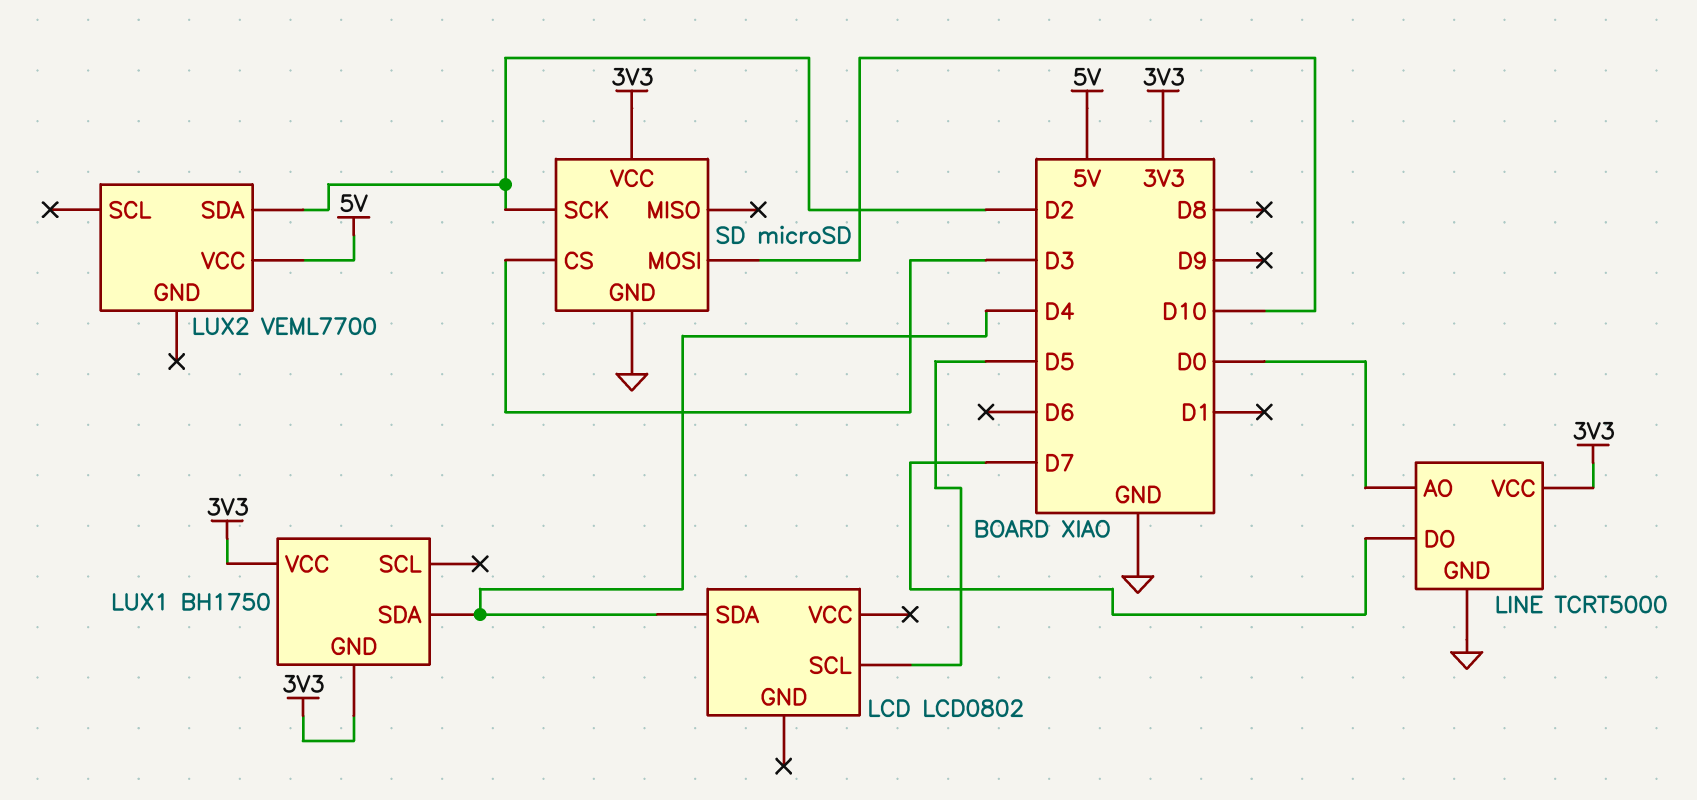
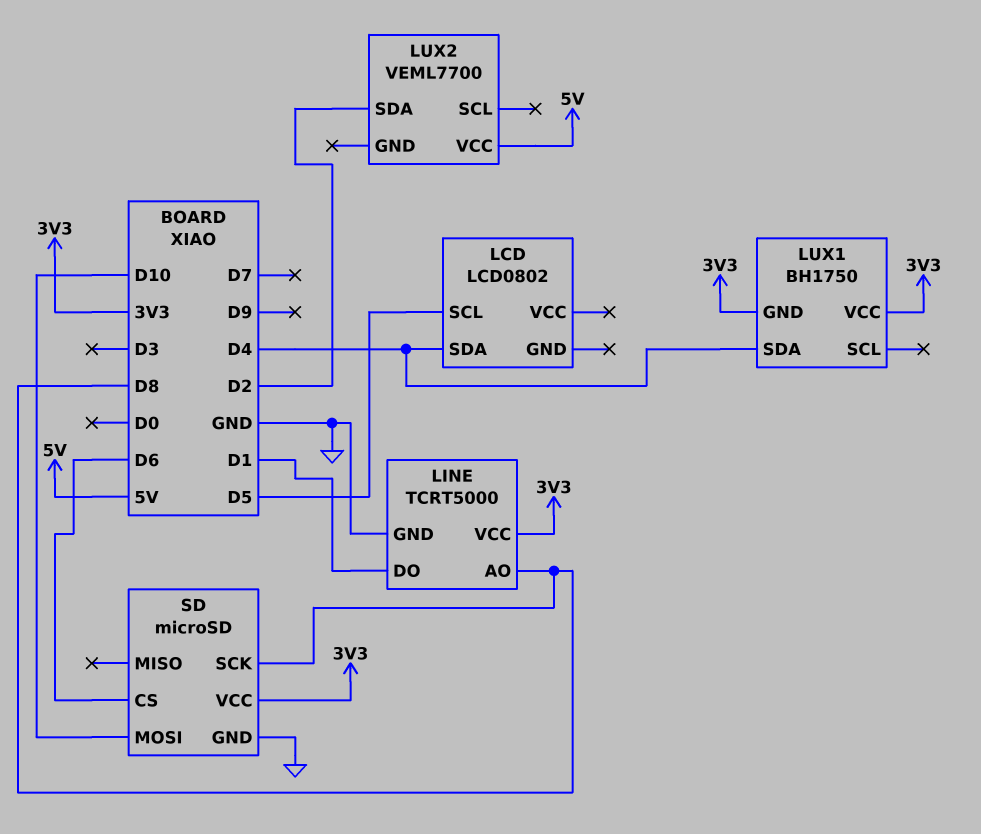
LINE pin AO: D0 -> D8
LINE pin DO: D7 -> D1
SD pin CS: D3 -> D6
SD pin SCK: D2 -> D8

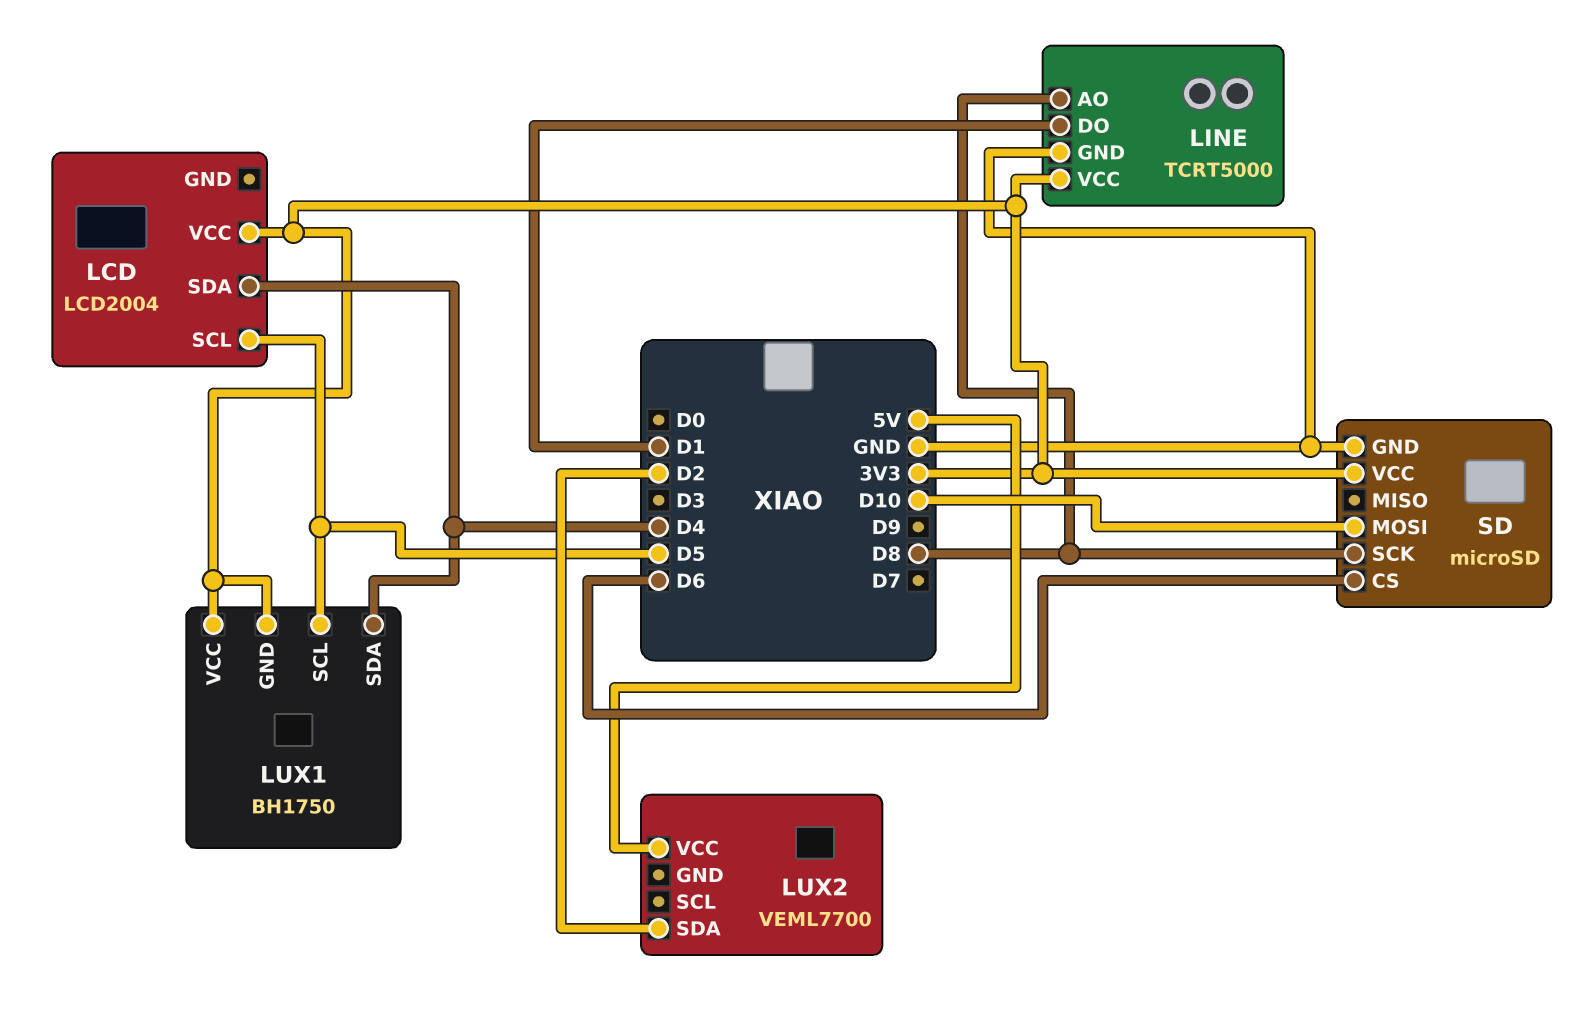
LCD: LCD0802 -> LCD2004
LCD pin VCC: none -> 3V3
LUX1 pin SCL: none -> D5

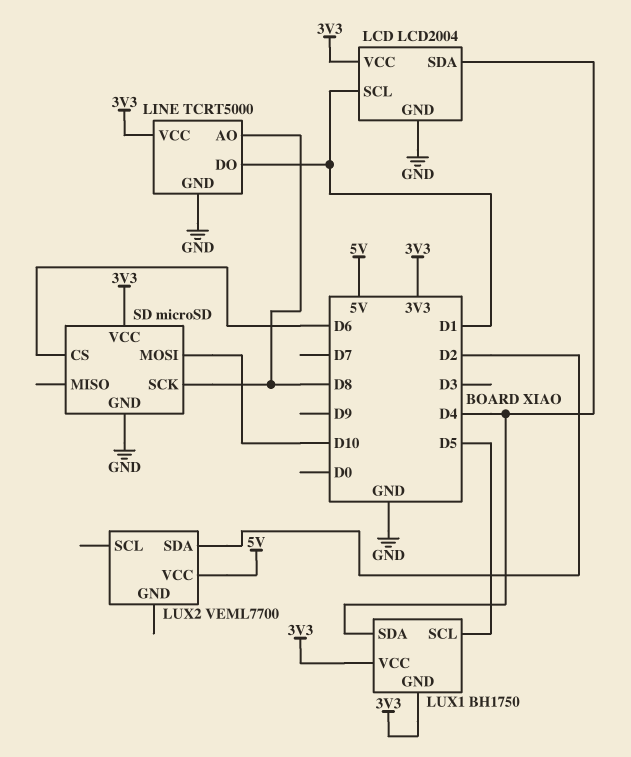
LCD pin GND: none -> GND
LCD pin SCL: D5 -> D1

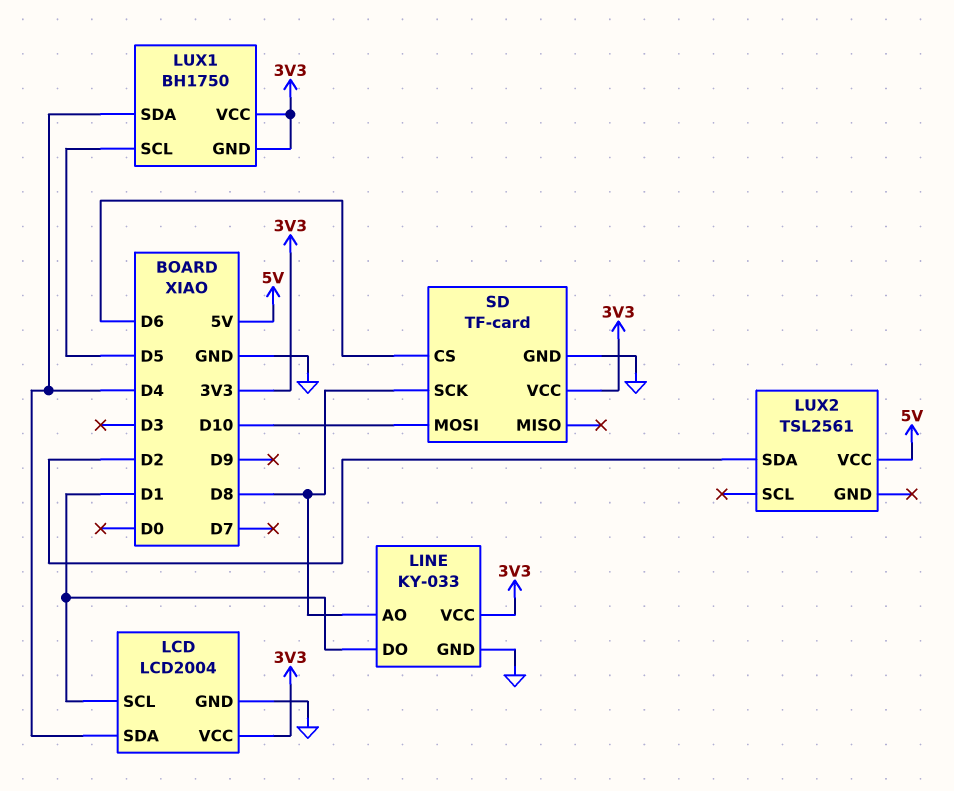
LINE: TCRT5000 -> KY-033
LUX2: VEML7700 -> TSL2561
SD: microSD -> TF-card

